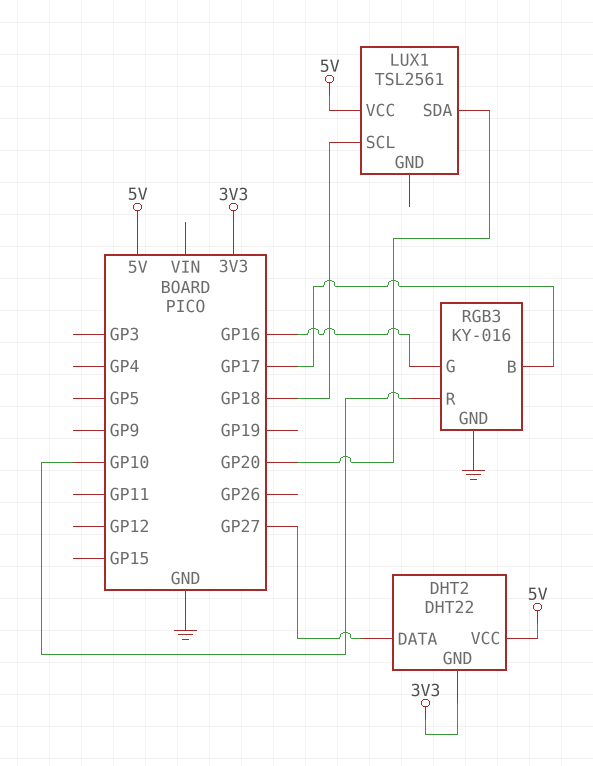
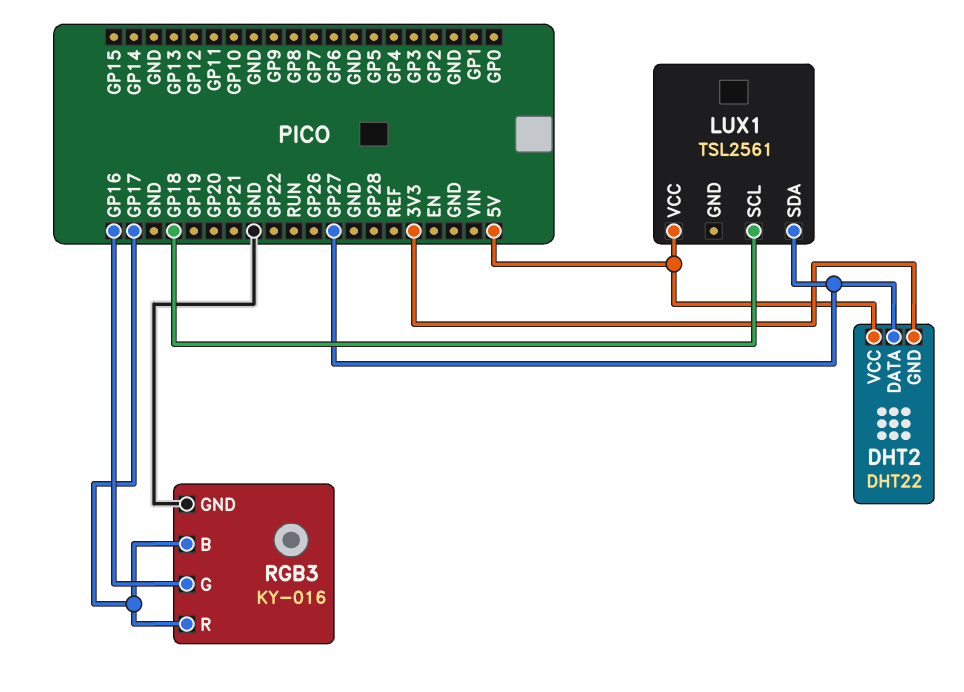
LUX1 pin SDA: GP20 -> GP27
RGB3 pin R: GP10 -> GP17

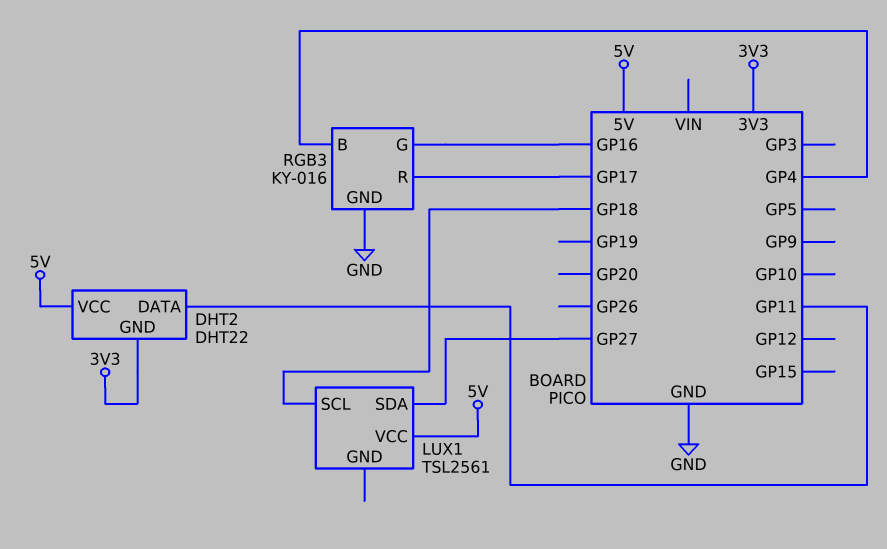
DHT2 pin DATA: GP27 -> GP11
RGB3 pin B: GP17 -> GP4

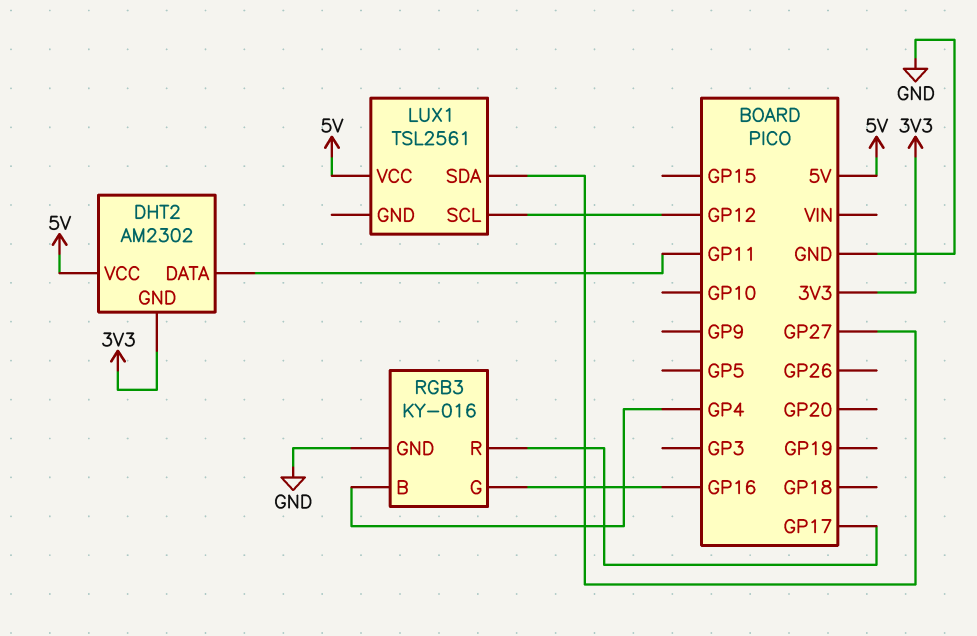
DHT2: DHT22 -> AM2302
LUX1 pin SCL: GP18 -> GP12

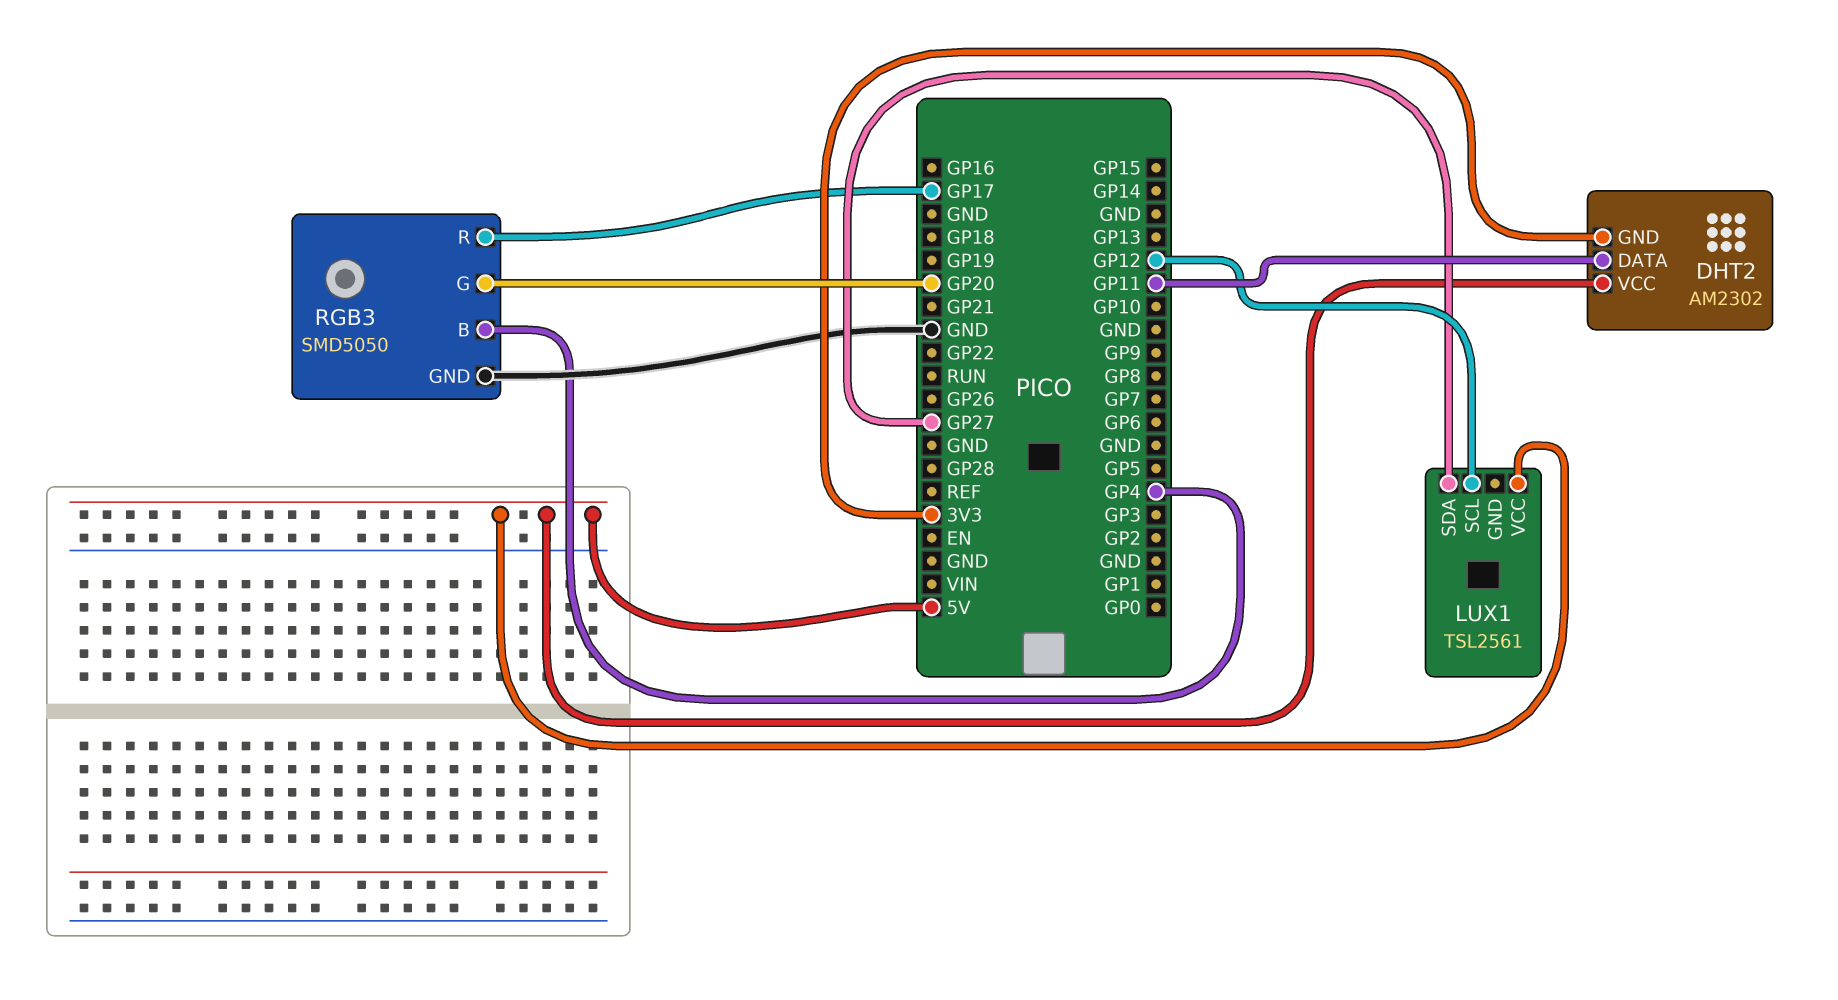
RGB3: KY-016 -> SMD5050
RGB3 pin G: GP16 -> GP20

